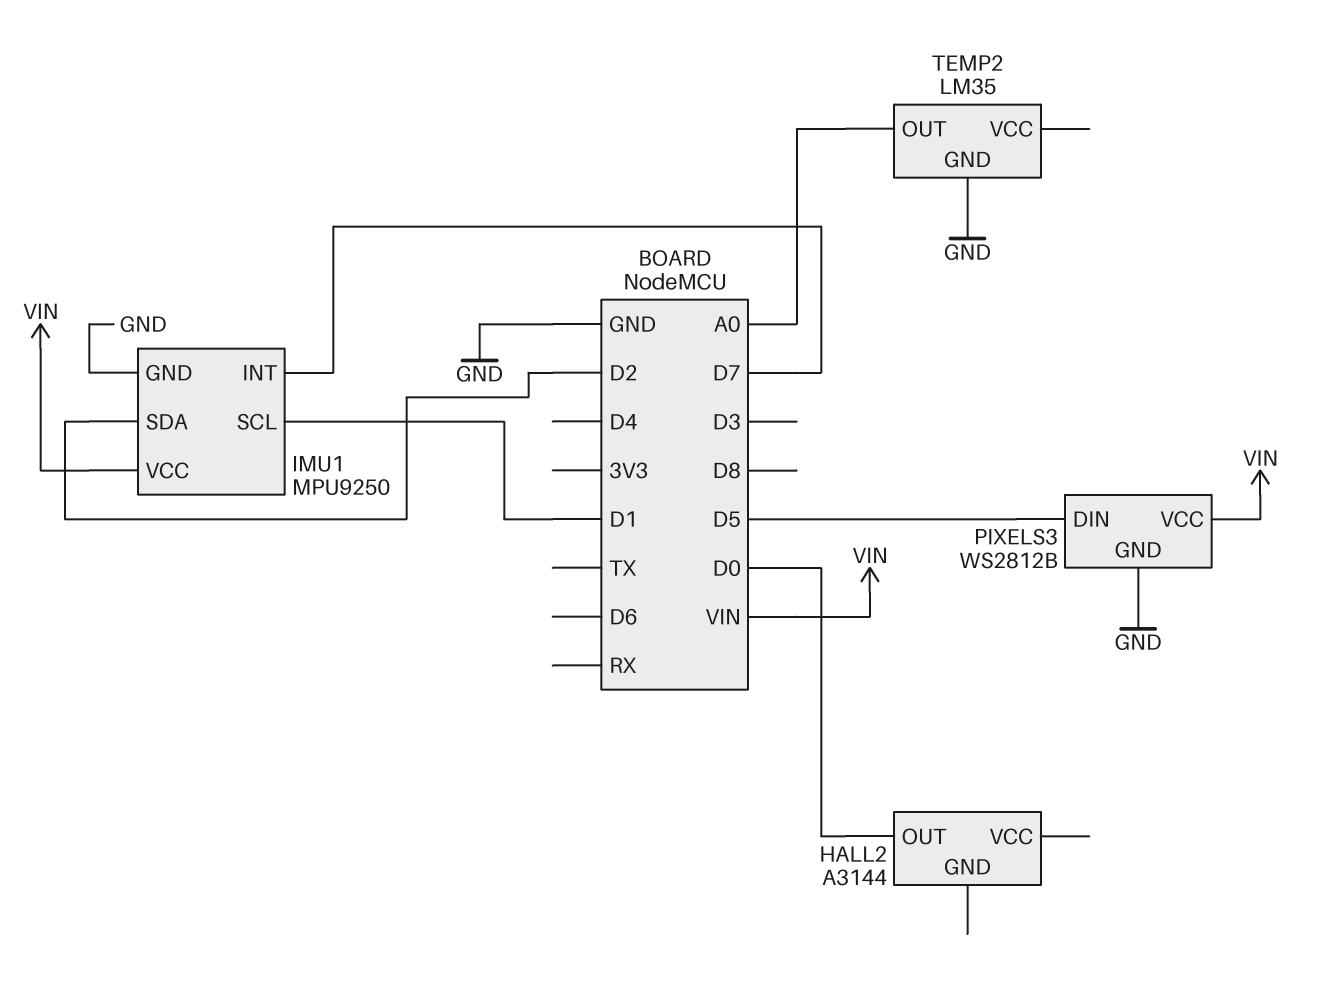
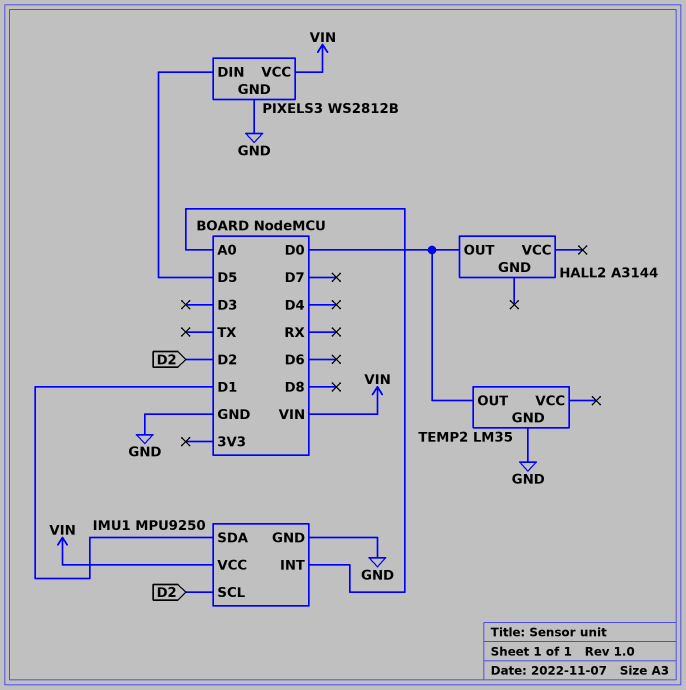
IMU1 pin INT: D7 -> A0
IMU1 pin SCL: D1 -> D2
IMU1 pin SDA: D2 -> D1
TEMP2 pin OUT: A0 -> D0

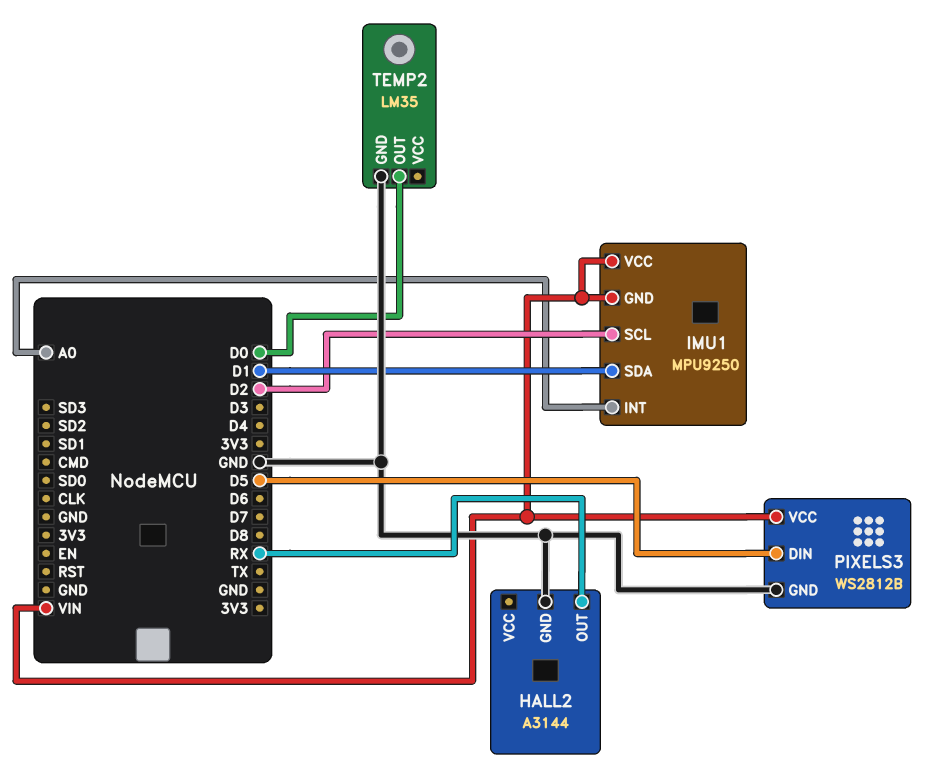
HALL2 pin GND: none -> GND
HALL2 pin OUT: D0 -> RX
IMU1 pin GND: GND -> VIN

